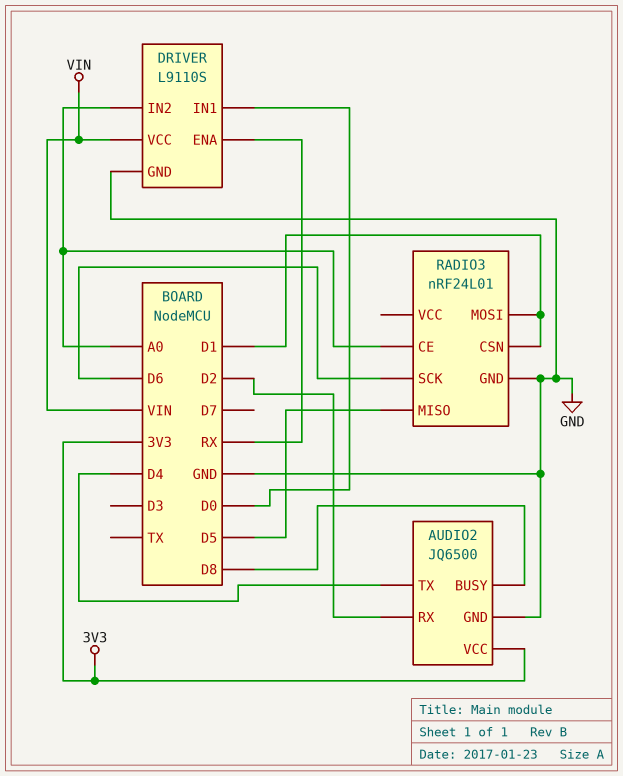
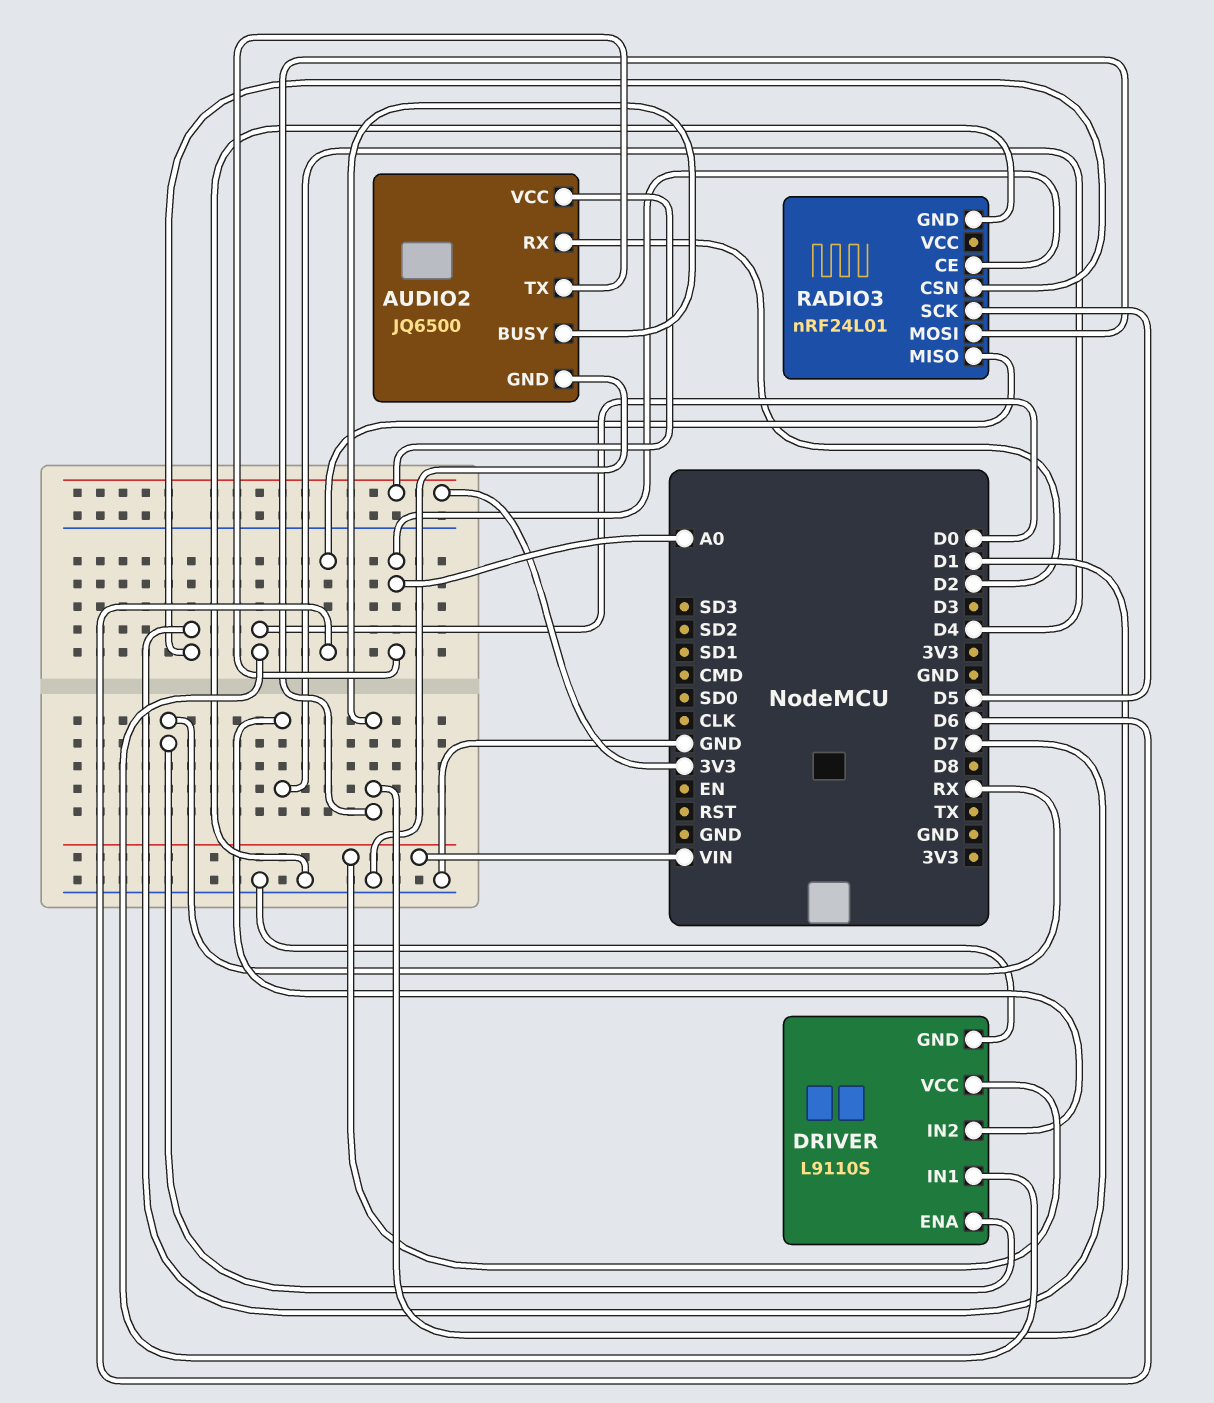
AUDIO2 pin BUSY: D8 -> D1
AUDIO2 pin TX: D4 -> A0
DRIVER pin IN2: A0 -> D4
RADIO3 pin CSN: D1 -> D7
RADIO3 pin MISO: D5 -> D6
RADIO3 pin SCK: D6 -> D5

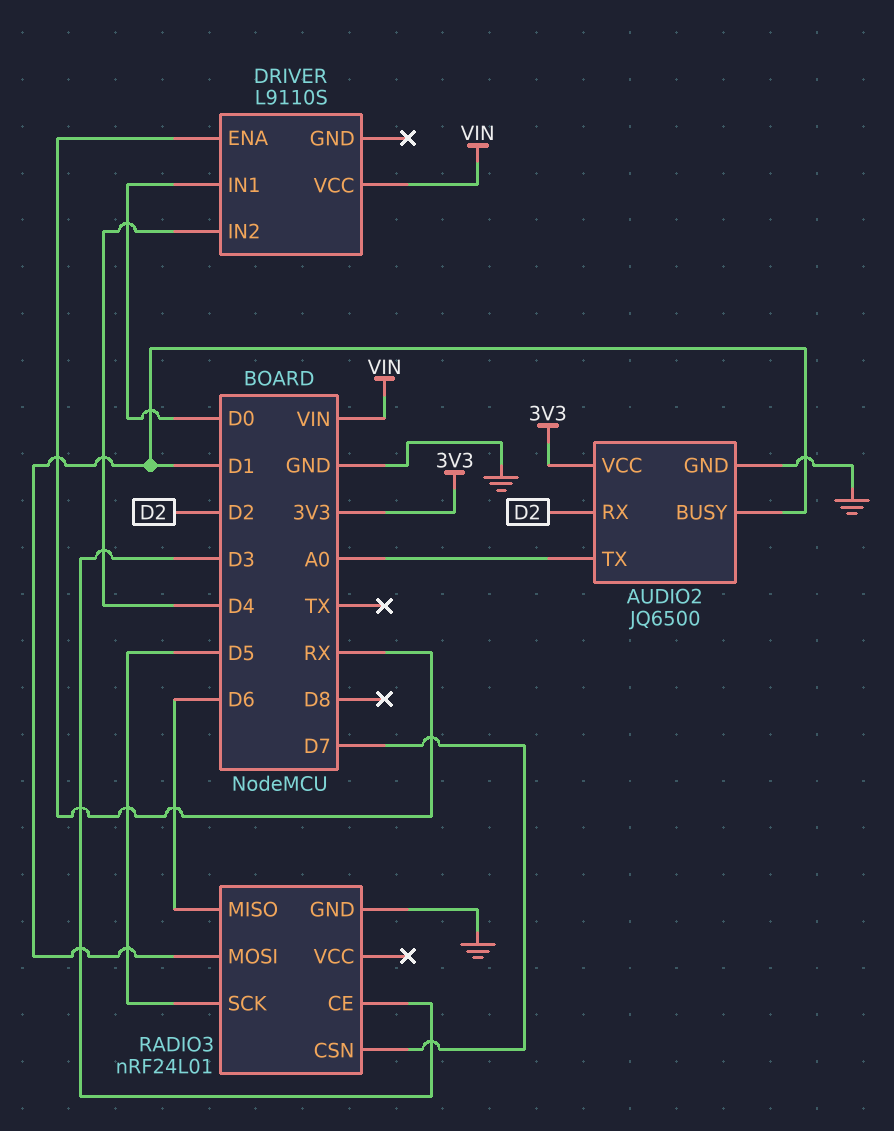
DRIVER pin GND: GND -> none
RADIO3 pin CE: A0 -> D3

